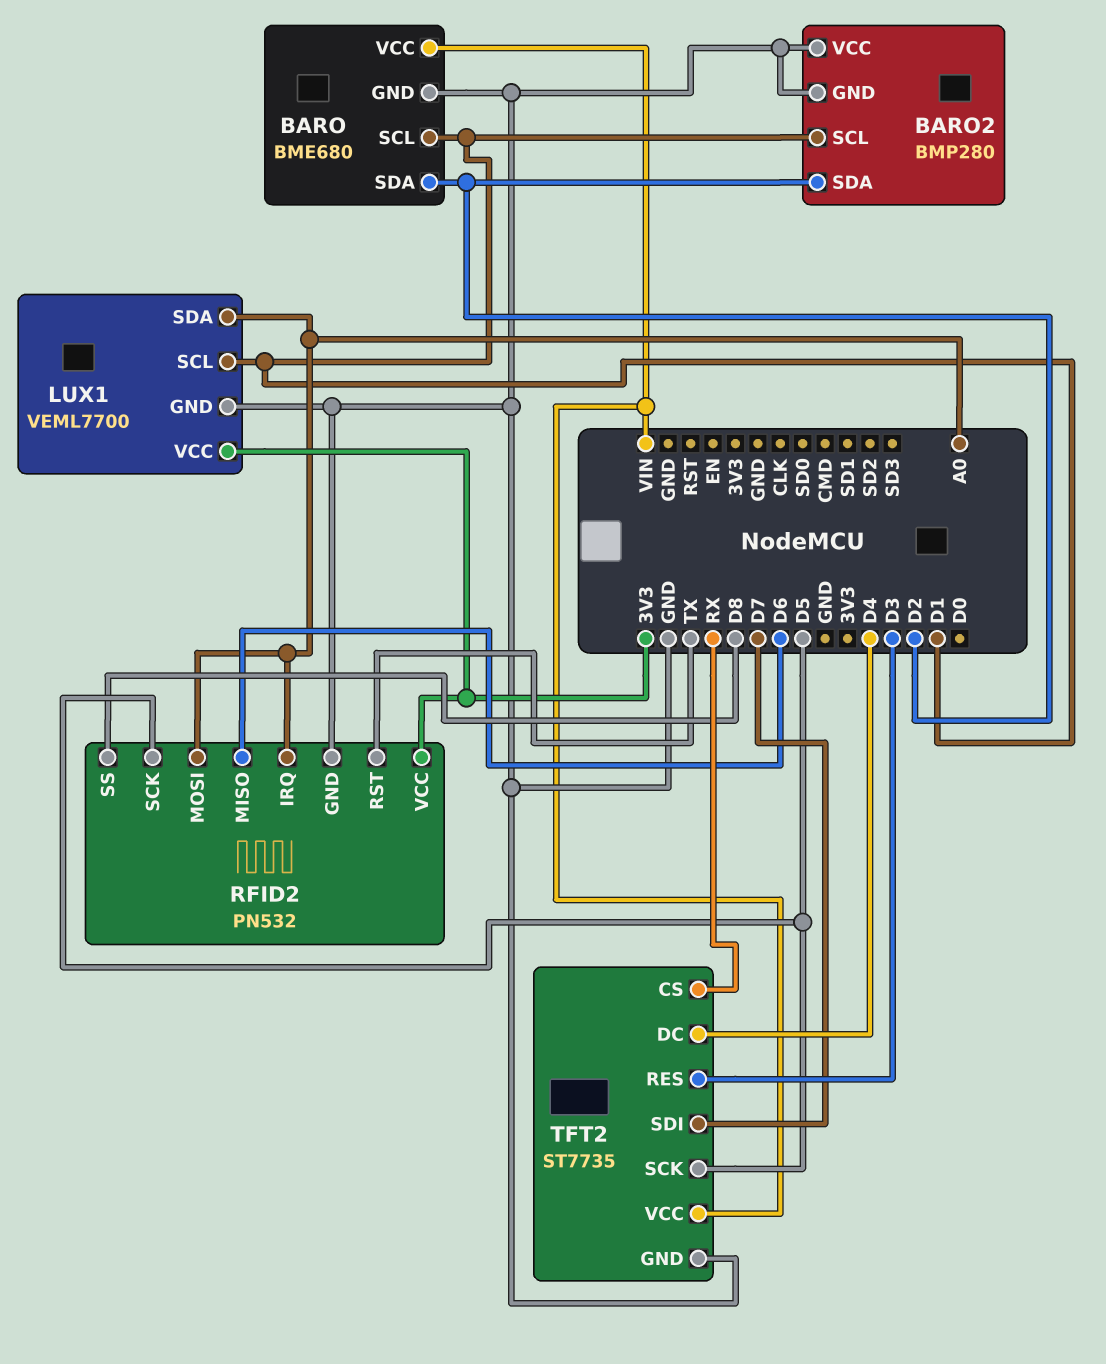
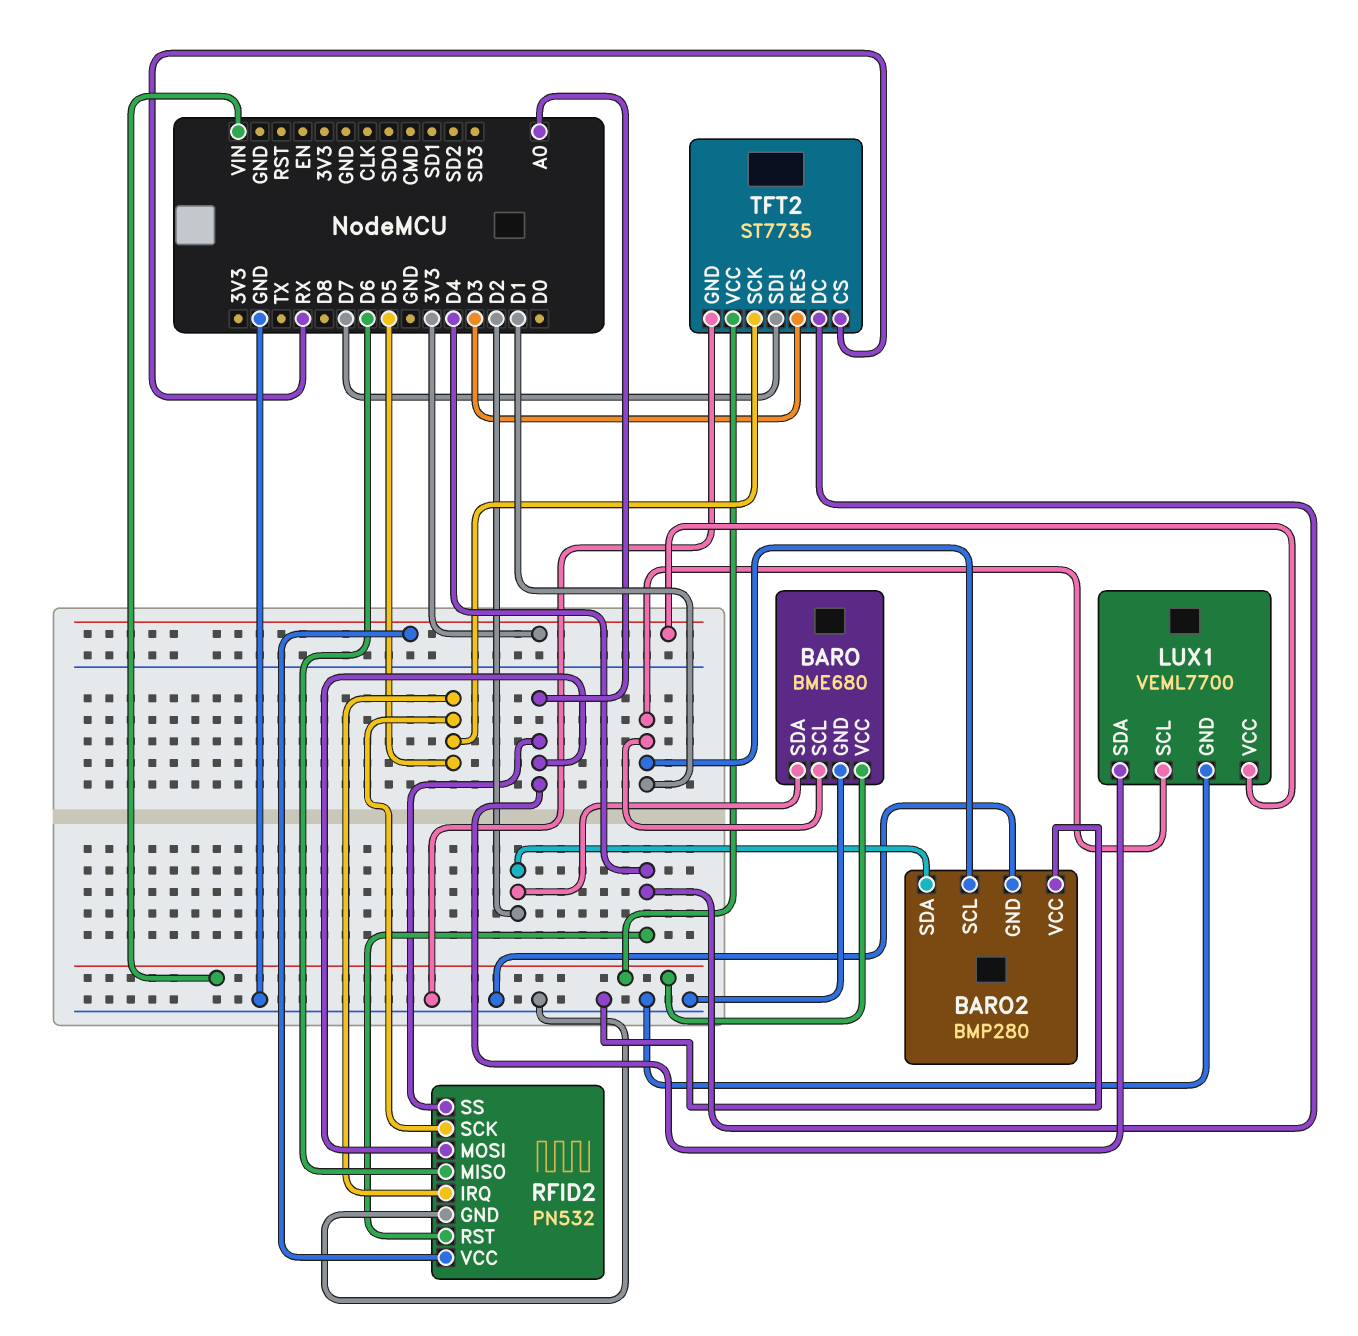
RFID2 pin IRQ: A0 -> D5
RFID2 pin RST: TX -> D4
RFID2 pin SS: D8 -> A0

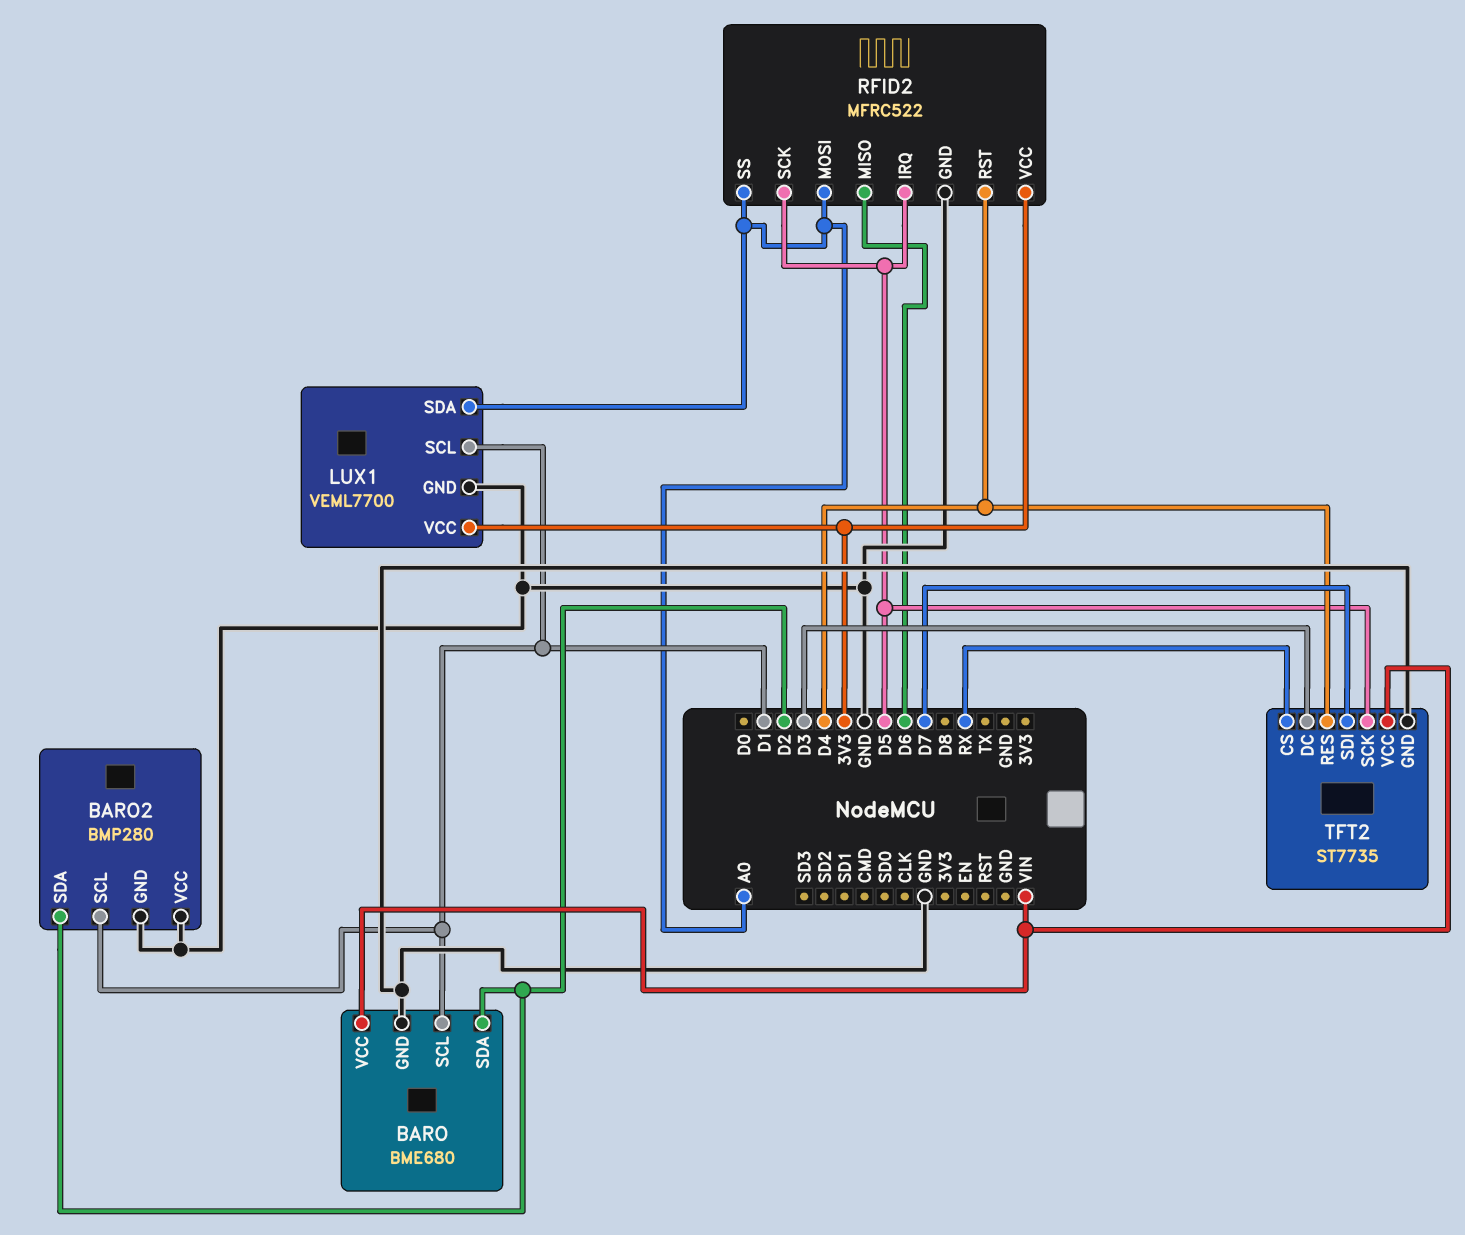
RFID2: PN532 -> MFRC522
TFT2 pin DC: D4 -> D3
TFT2 pin RES: D3 -> D4

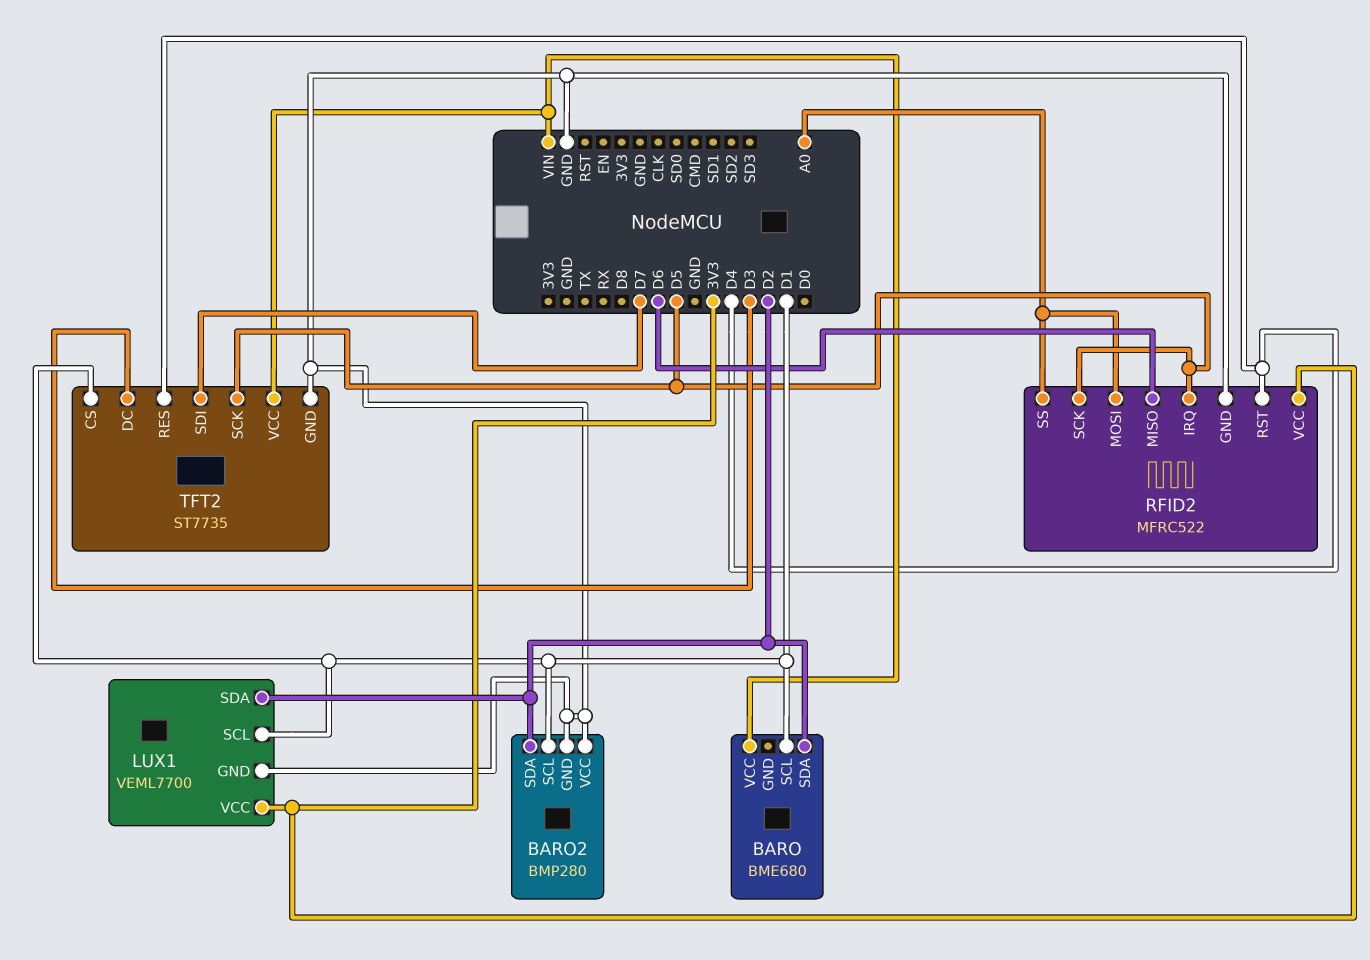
BARO pin GND: GND -> none
LUX1 pin SDA: A0 -> D2
TFT2 pin CS: RX -> D1

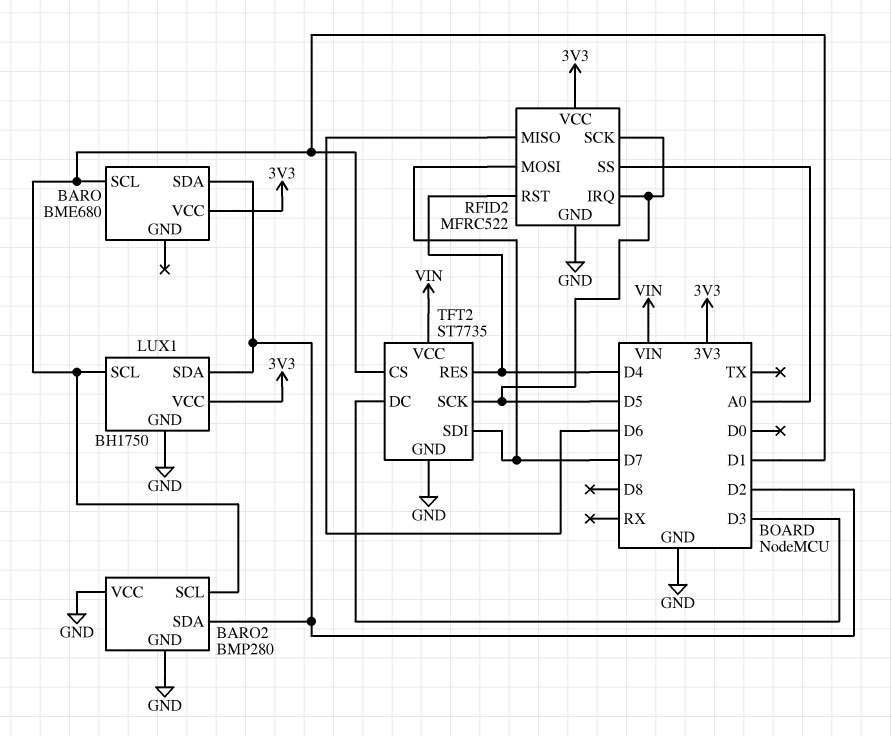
BARO pin VCC: VIN -> 3V3
LUX1: VEML7700 -> BH1750
RFID2 pin MOSI: A0 -> D7

